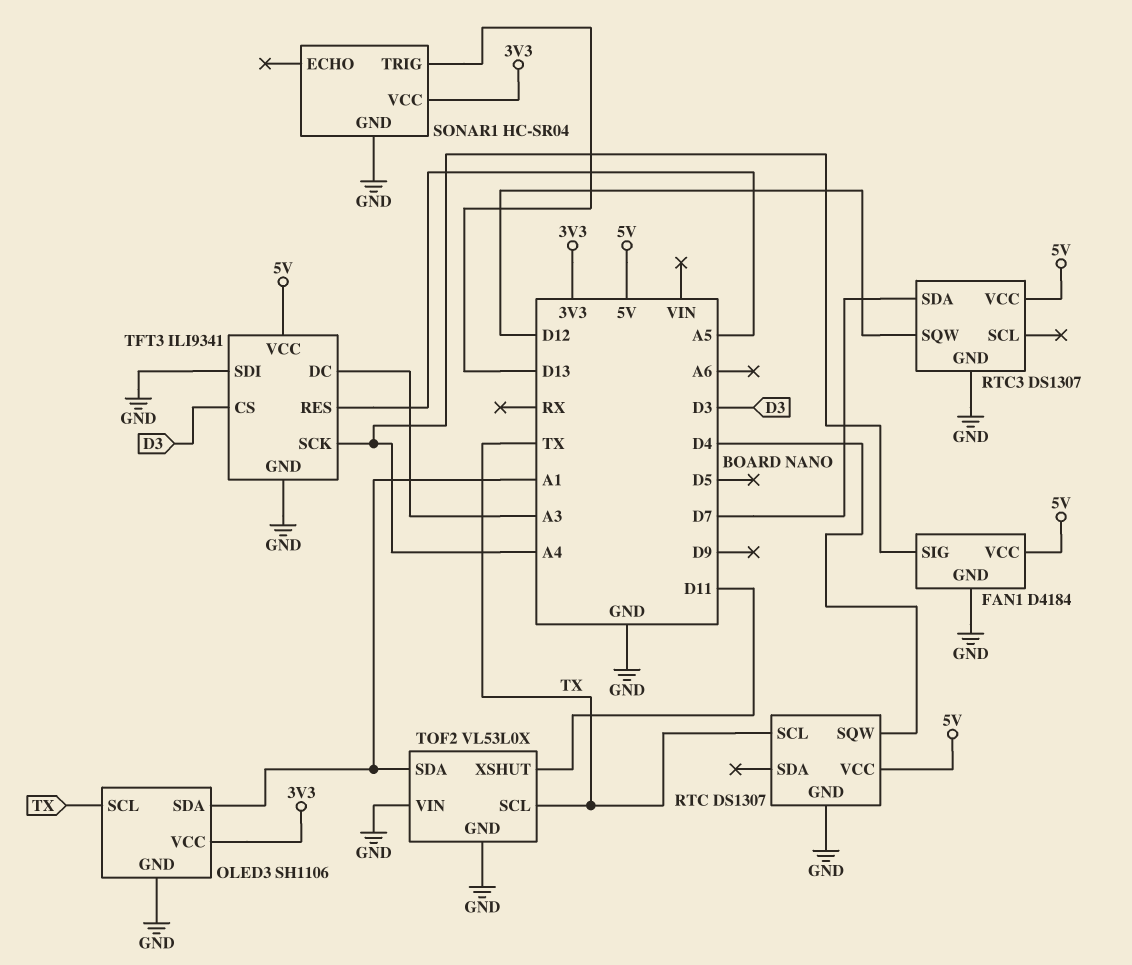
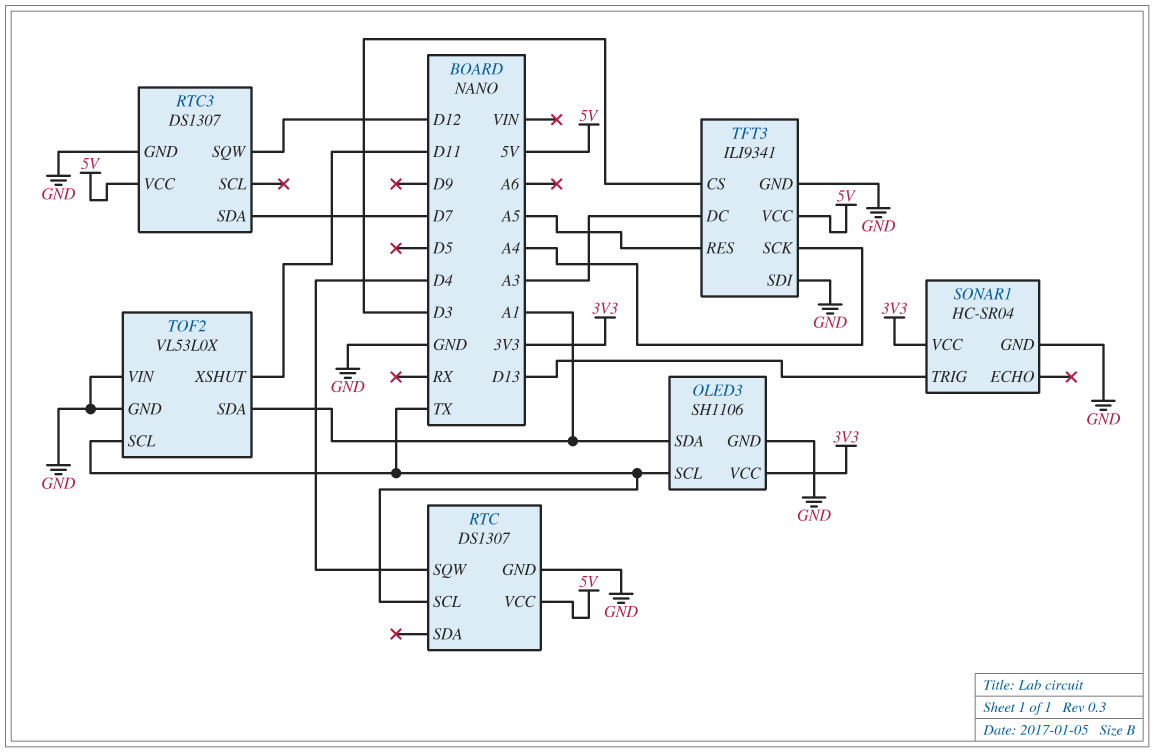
FAN1: D4184 -> none
FAN1 pin GND: GND -> none
FAN1 pin SIG: A4 -> none
FAN1 pin VCC: 5V -> none

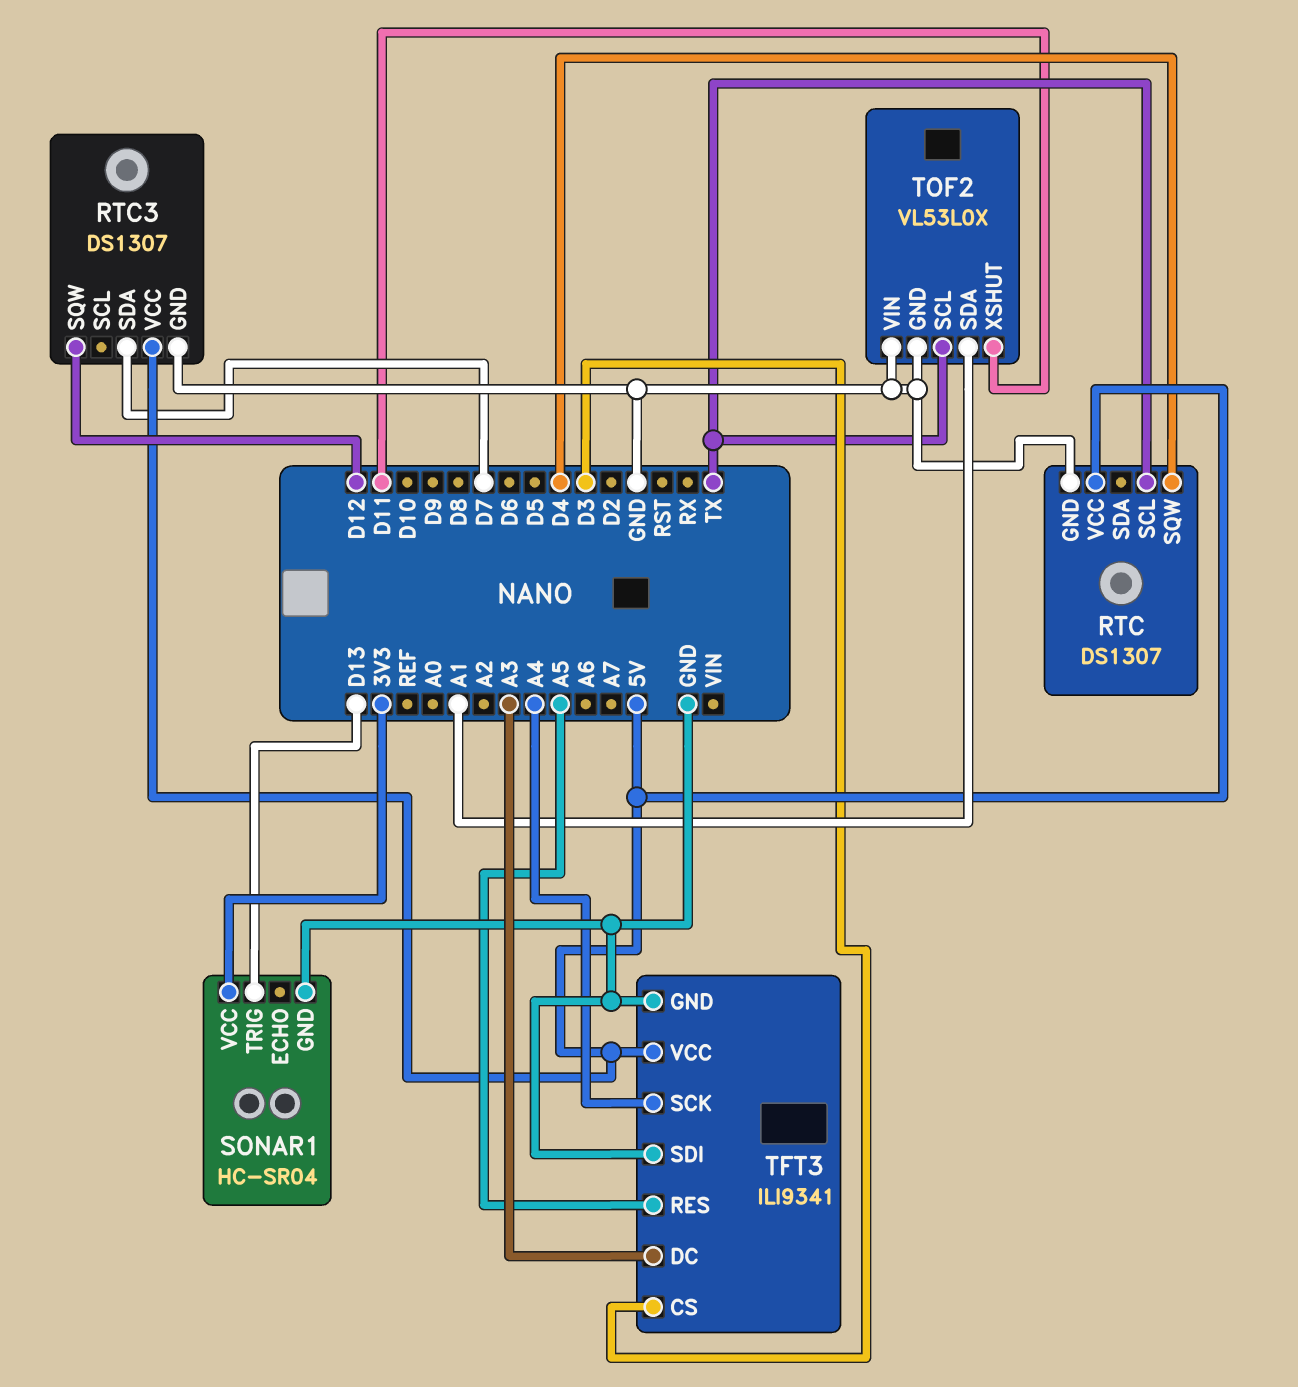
OLED3: SH1106 -> none
OLED3 pin GND: GND -> none
OLED3 pin SCL: TX -> none
OLED3 pin SDA: A1 -> none
OLED3 pin VCC: 3V3 -> none

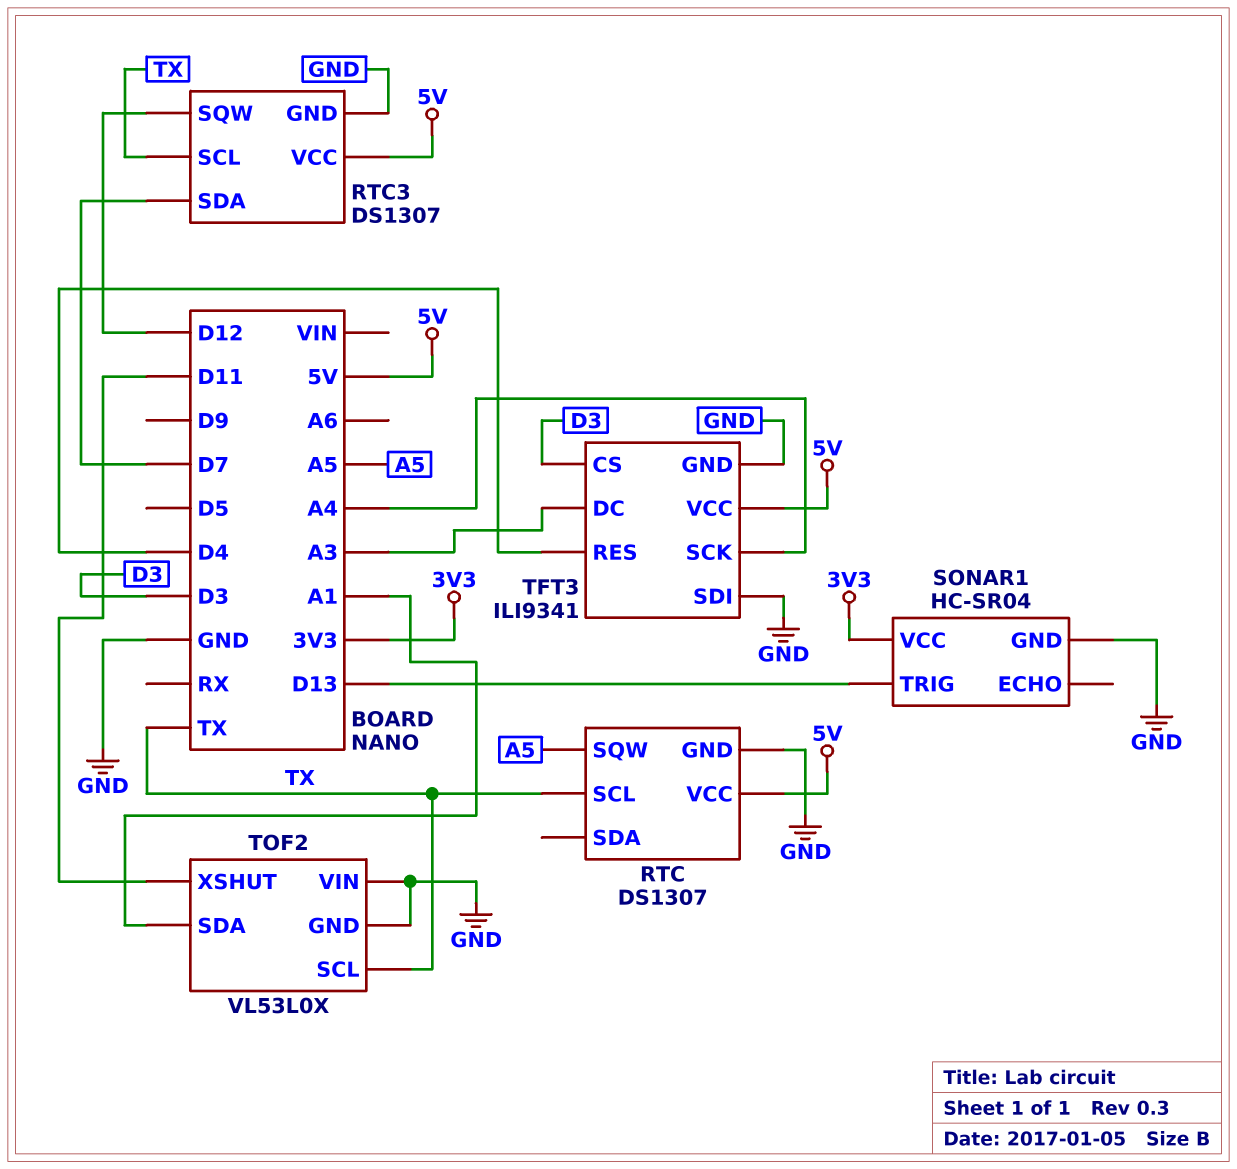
RTC pin SQW: D4 -> A5
RTC3 pin SCL: none -> TX
TFT3 pin RES: A5 -> D4

